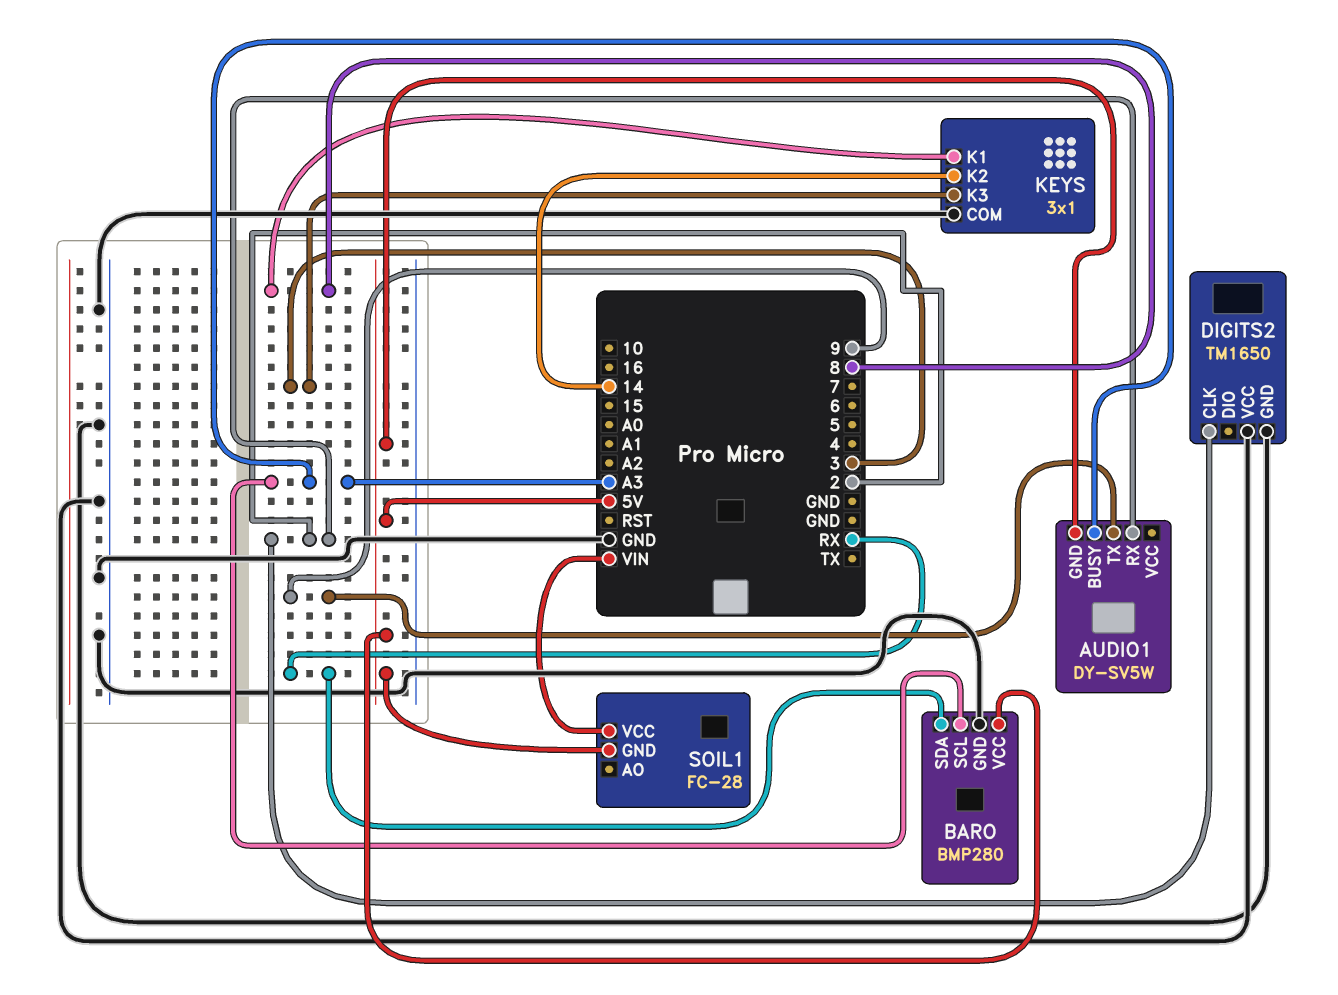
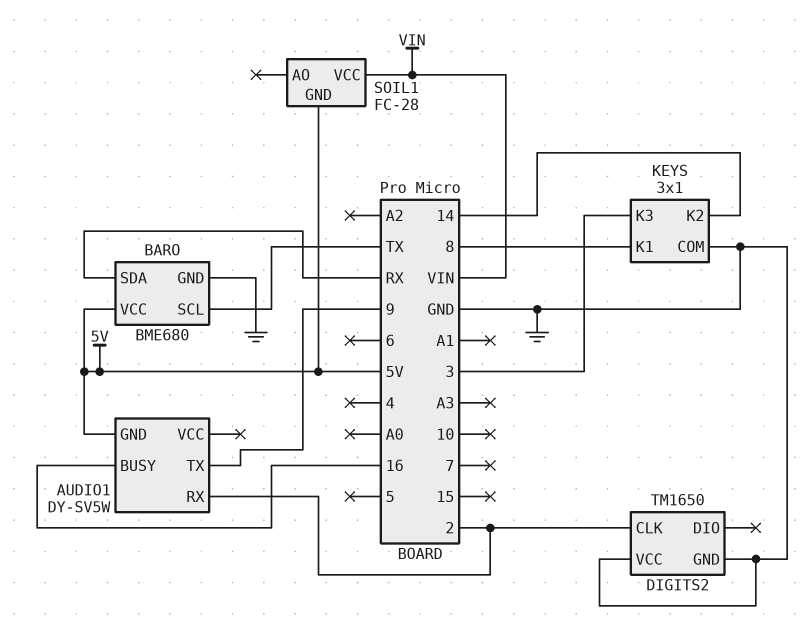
AUDIO1 pin BUSY: A3 -> 16
BARO: BMP280 -> BME680
BARO pin SCL: A3 -> TX

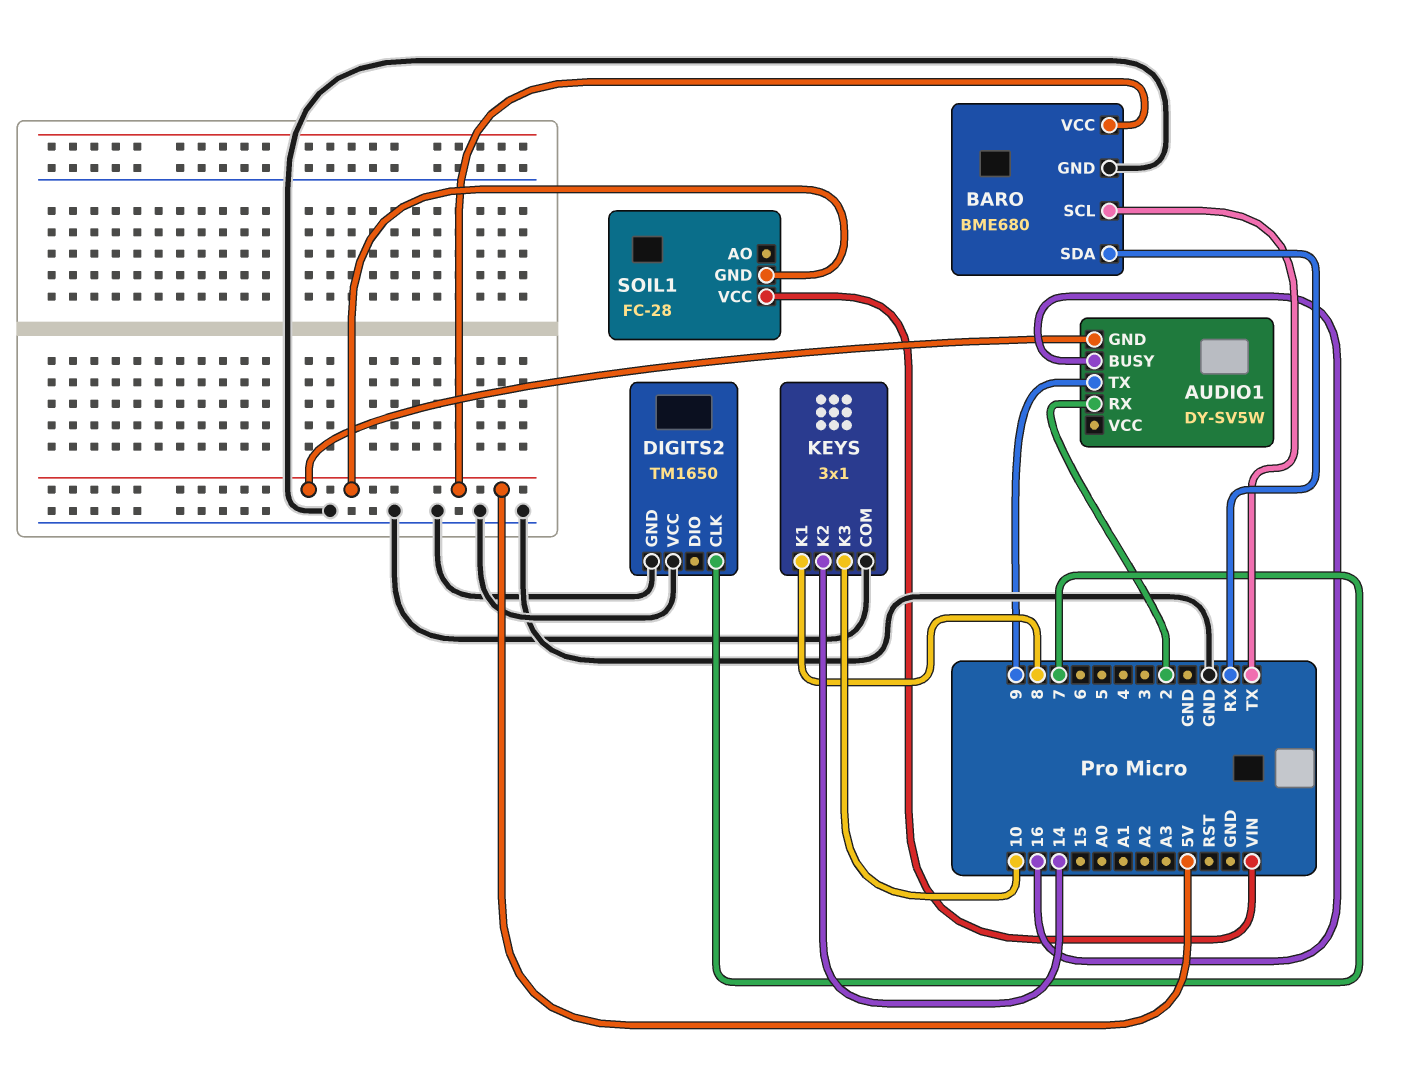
DIGITS2 pin CLK: 2 -> 7
KEYS pin K3: 3 -> 10

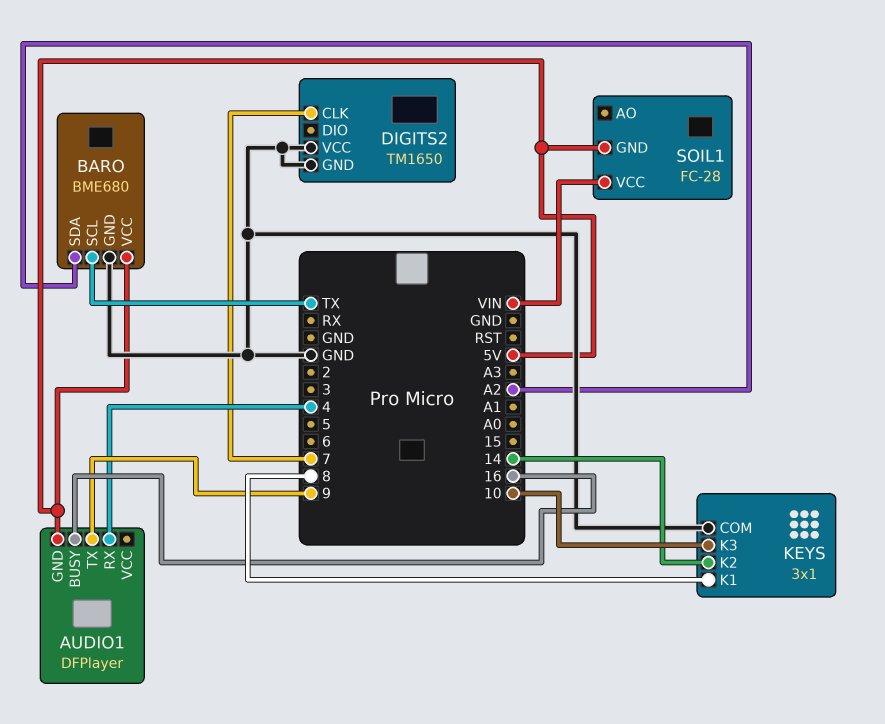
AUDIO1: DY-SV5W -> DFPlayer
AUDIO1 pin RX: 2 -> 4
BARO pin SDA: RX -> A2

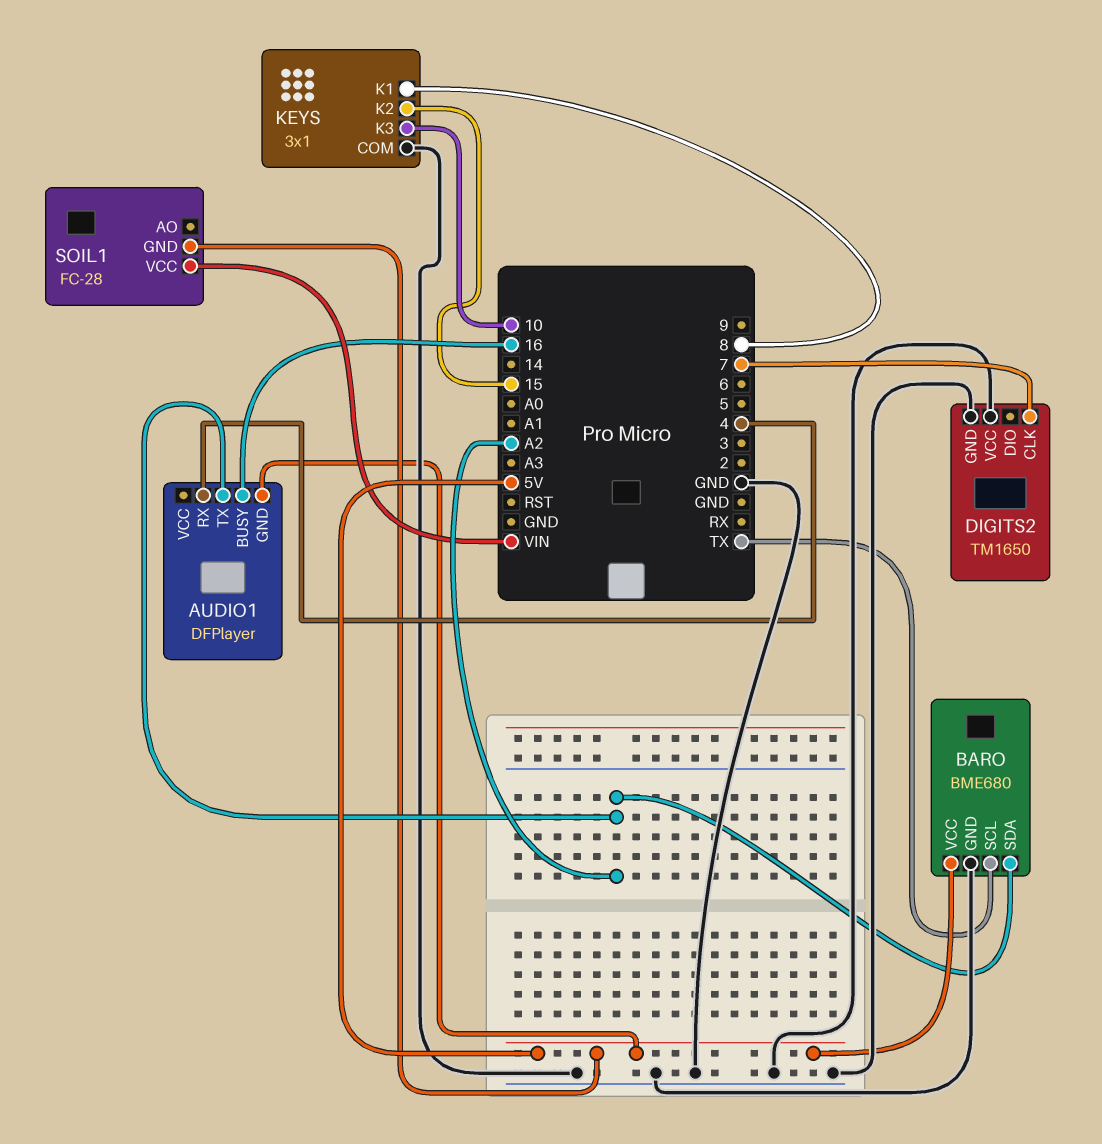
AUDIO1 pin TX: 9 -> A2
KEYS pin K2: 14 -> 15

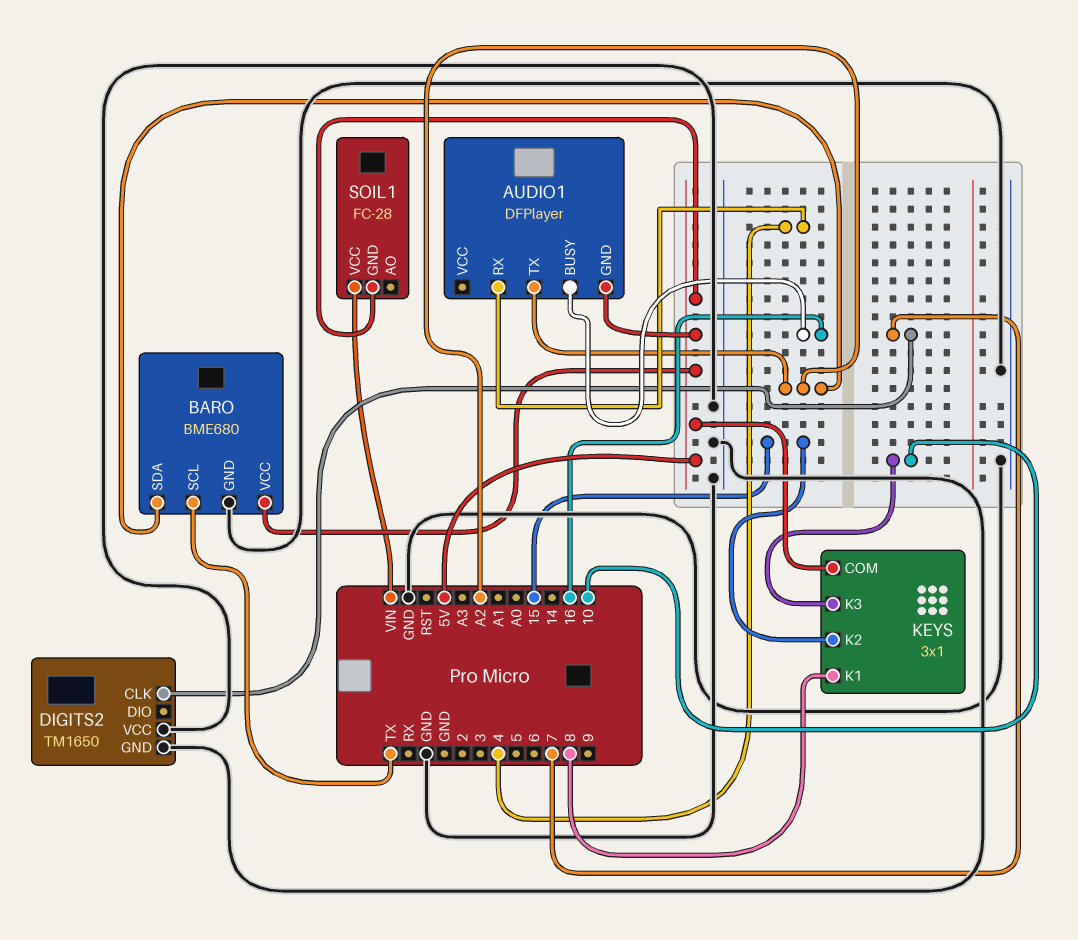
KEYS pin COM: GND -> 5V

